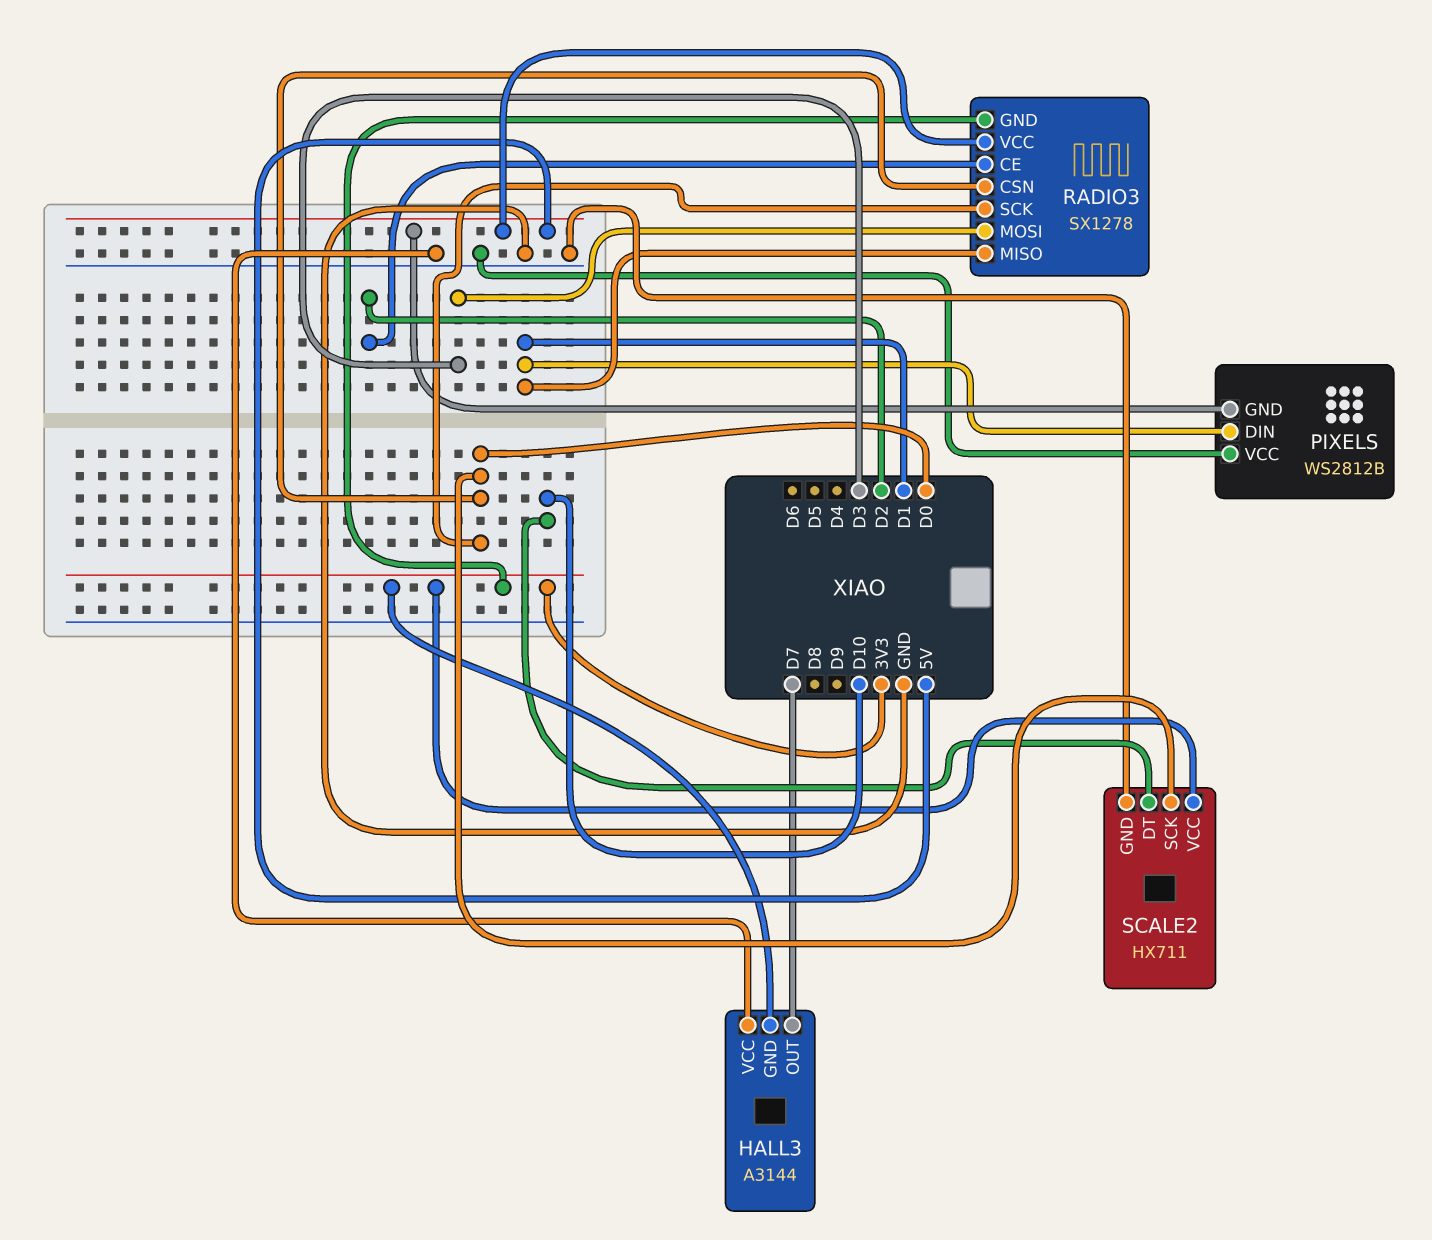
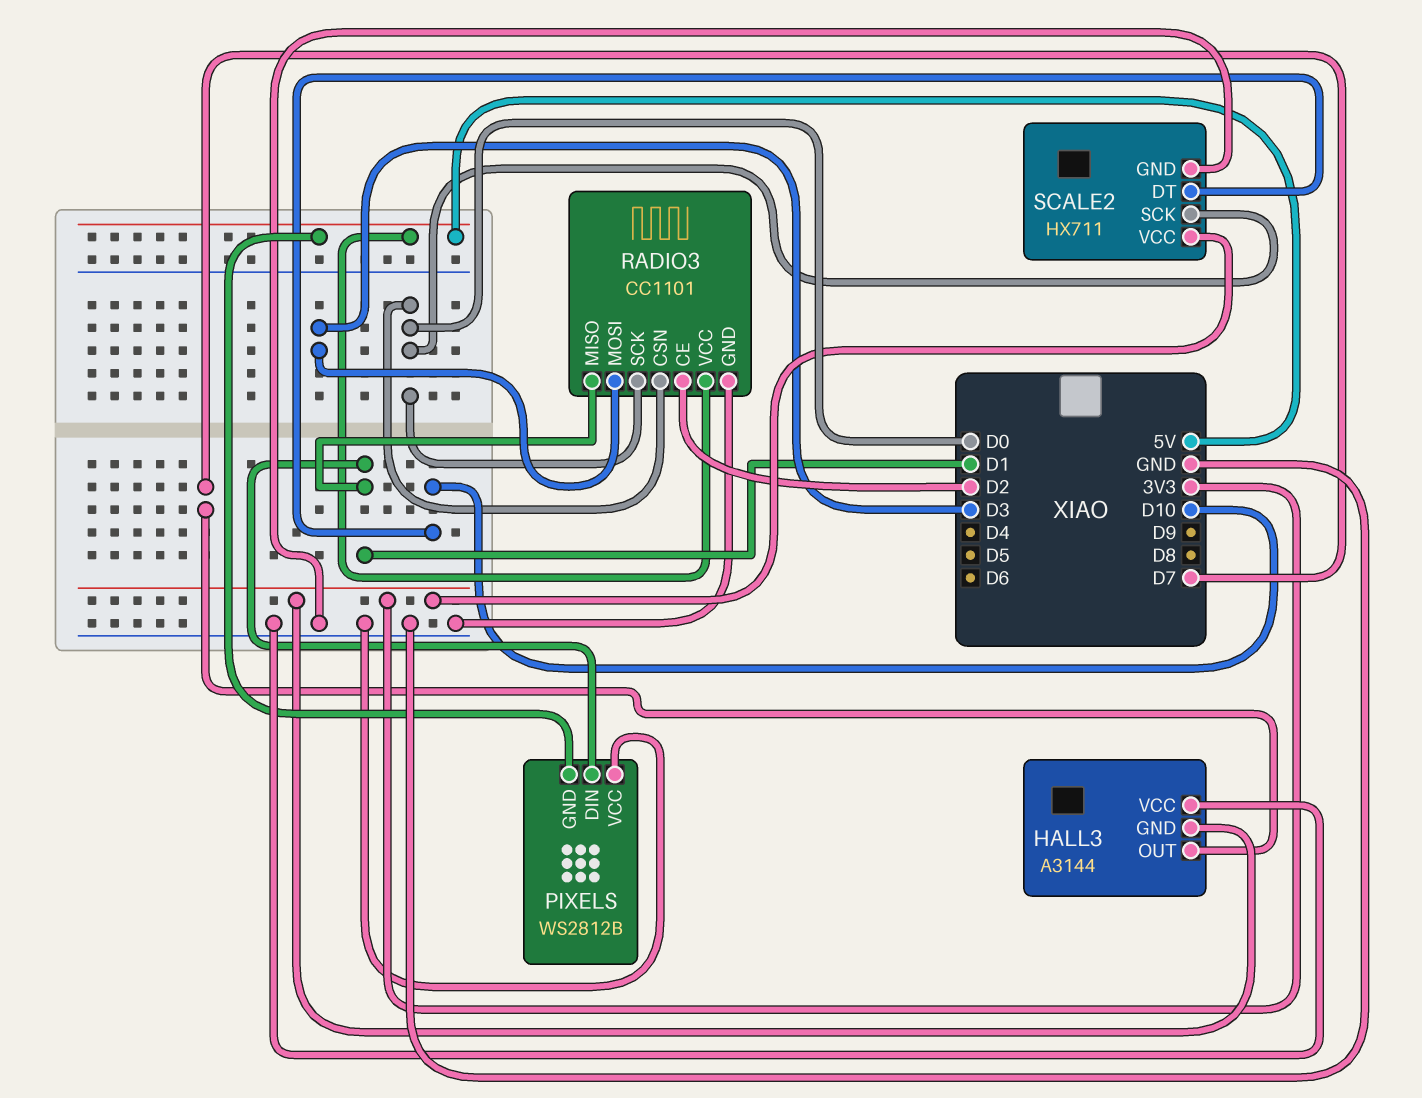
RADIO3: SX1278 -> CC1101
RADIO3 pin GND: 3V3 -> GND

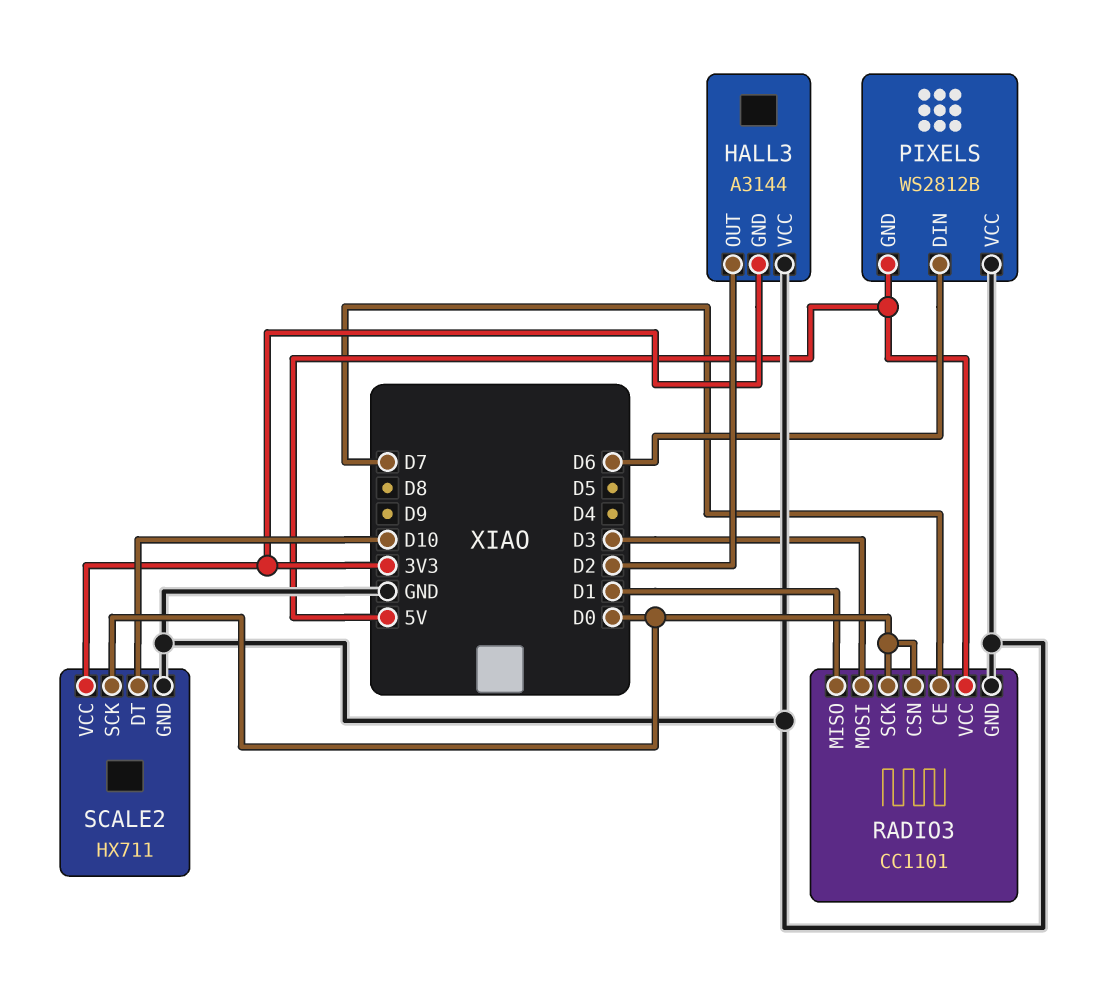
HALL3 pin OUT: D7 -> D2
PIXELS pin DIN: D1 -> D6
RADIO3 pin CE: D2 -> D7

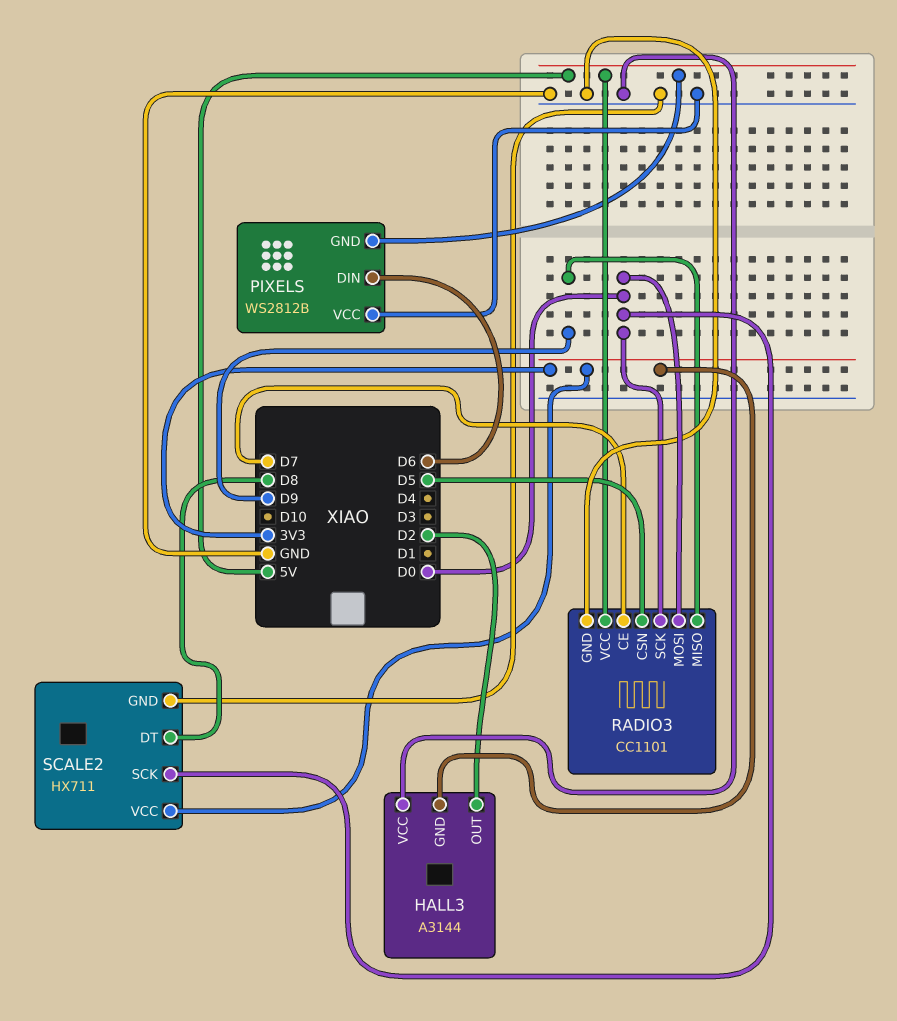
RADIO3 pin CSN: D0 -> D5
RADIO3 pin MISO: D1 -> D9
RADIO3 pin MOSI: D3 -> D0
SCALE2 pin DT: D10 -> D8

